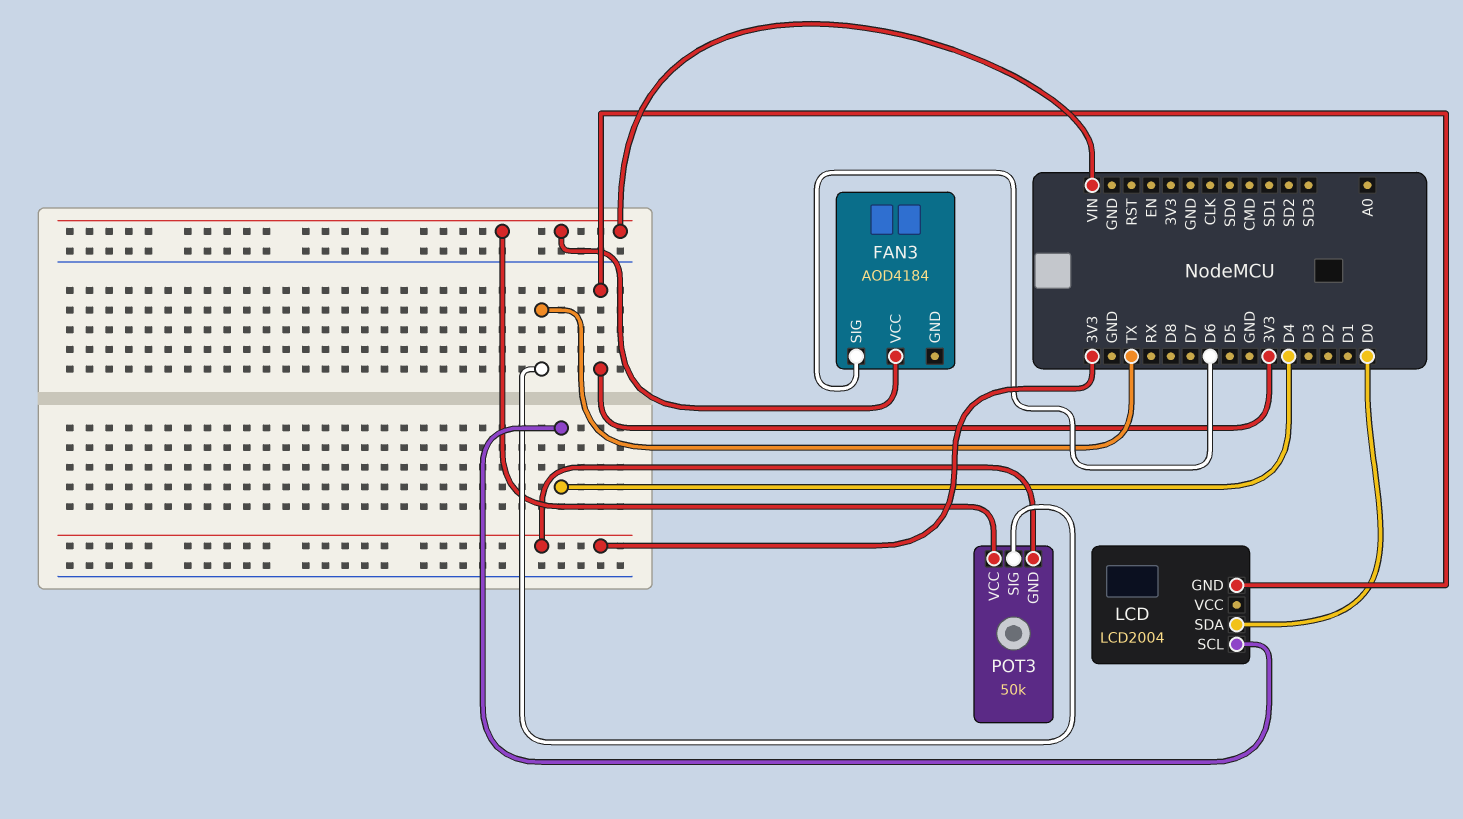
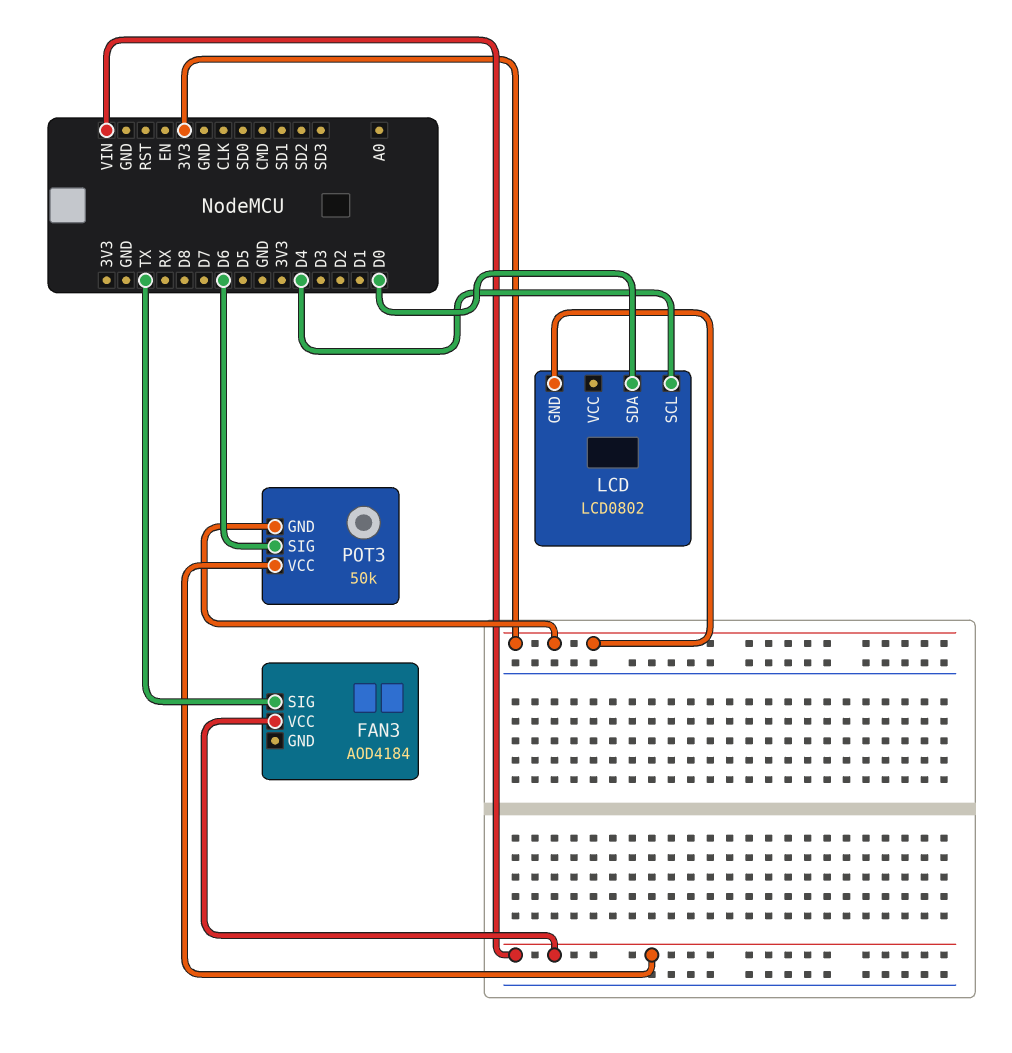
FAN3 pin SIG: D6 -> TX
LCD: LCD2004 -> LCD0802
POT3 pin SIG: TX -> D6

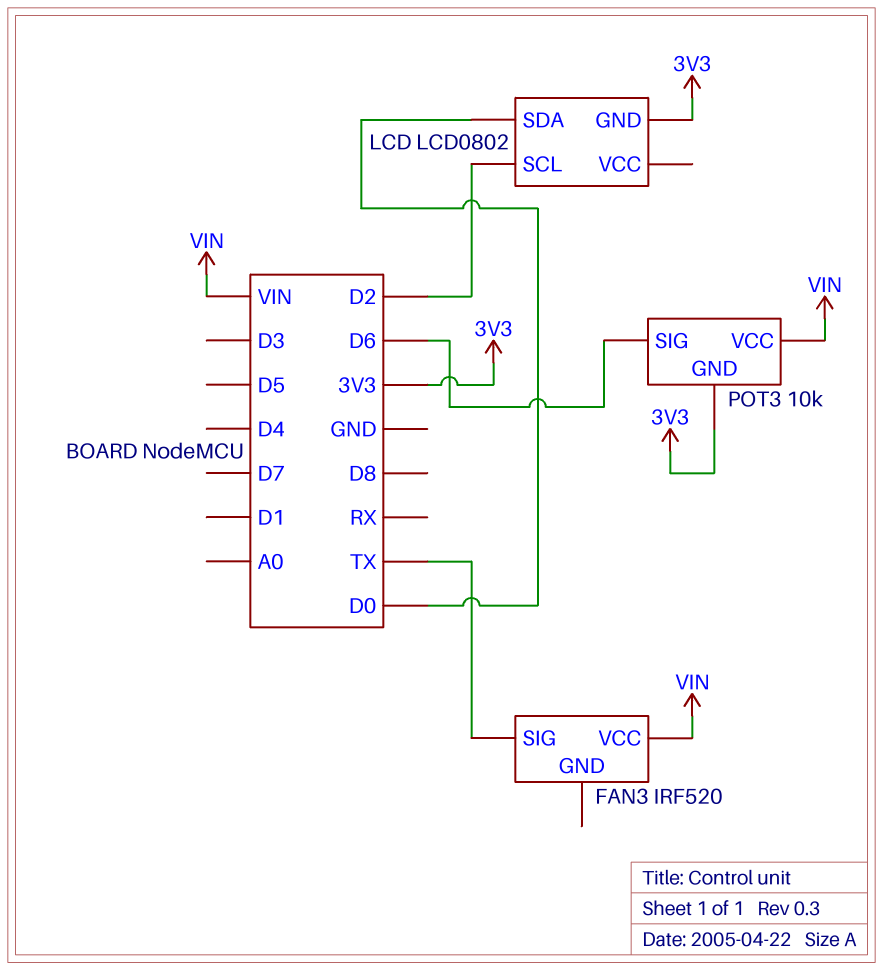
FAN3: AOD4184 -> IRF520
LCD pin SCL: D4 -> D2
POT3: 50k -> 10k

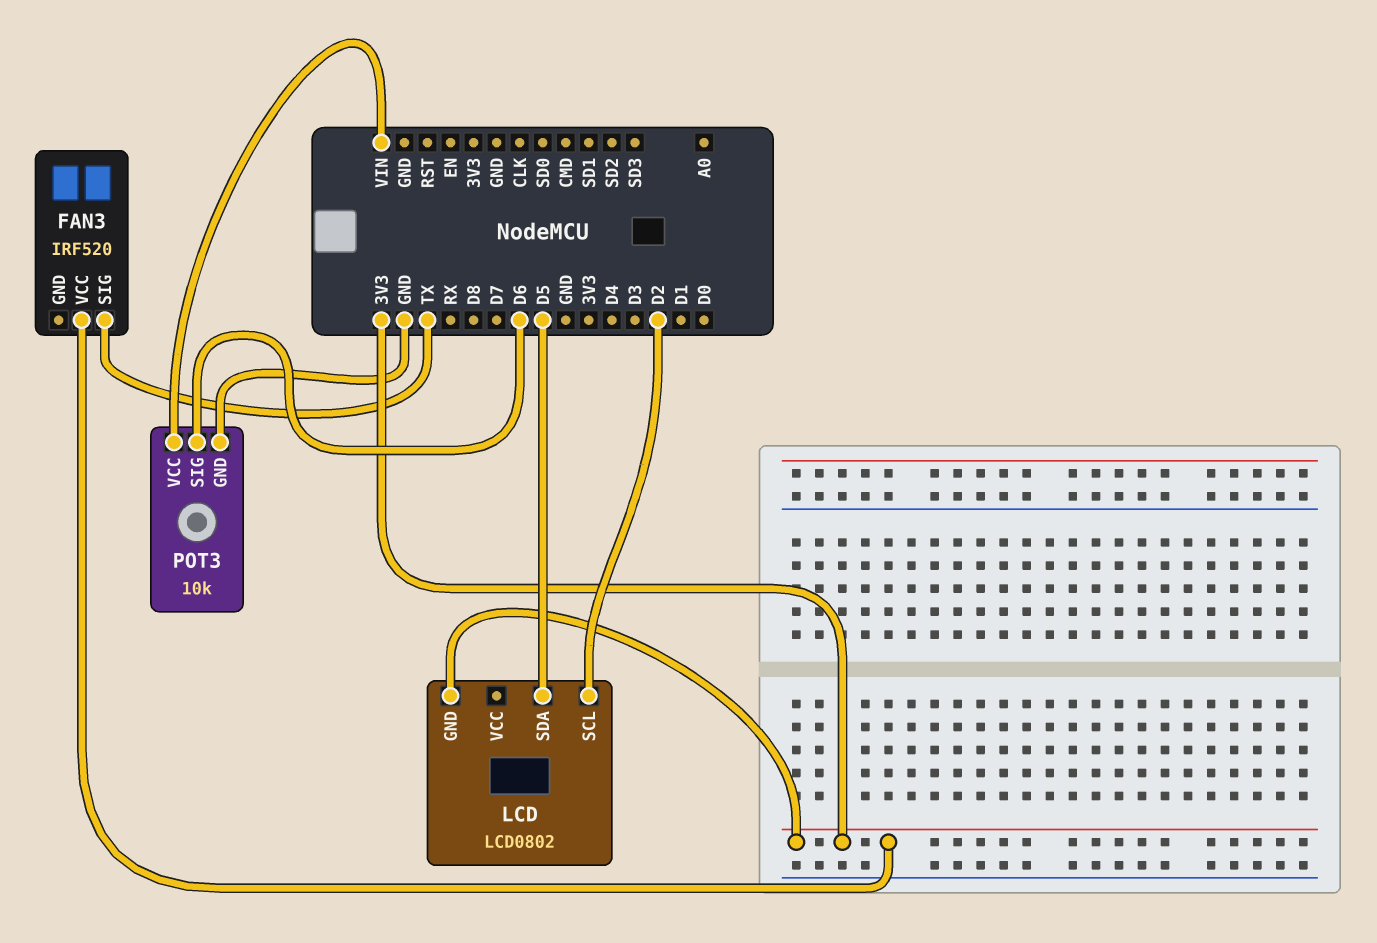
FAN3 pin VCC: VIN -> 3V3
LCD pin SDA: D0 -> D5
POT3 pin GND: 3V3 -> GND

